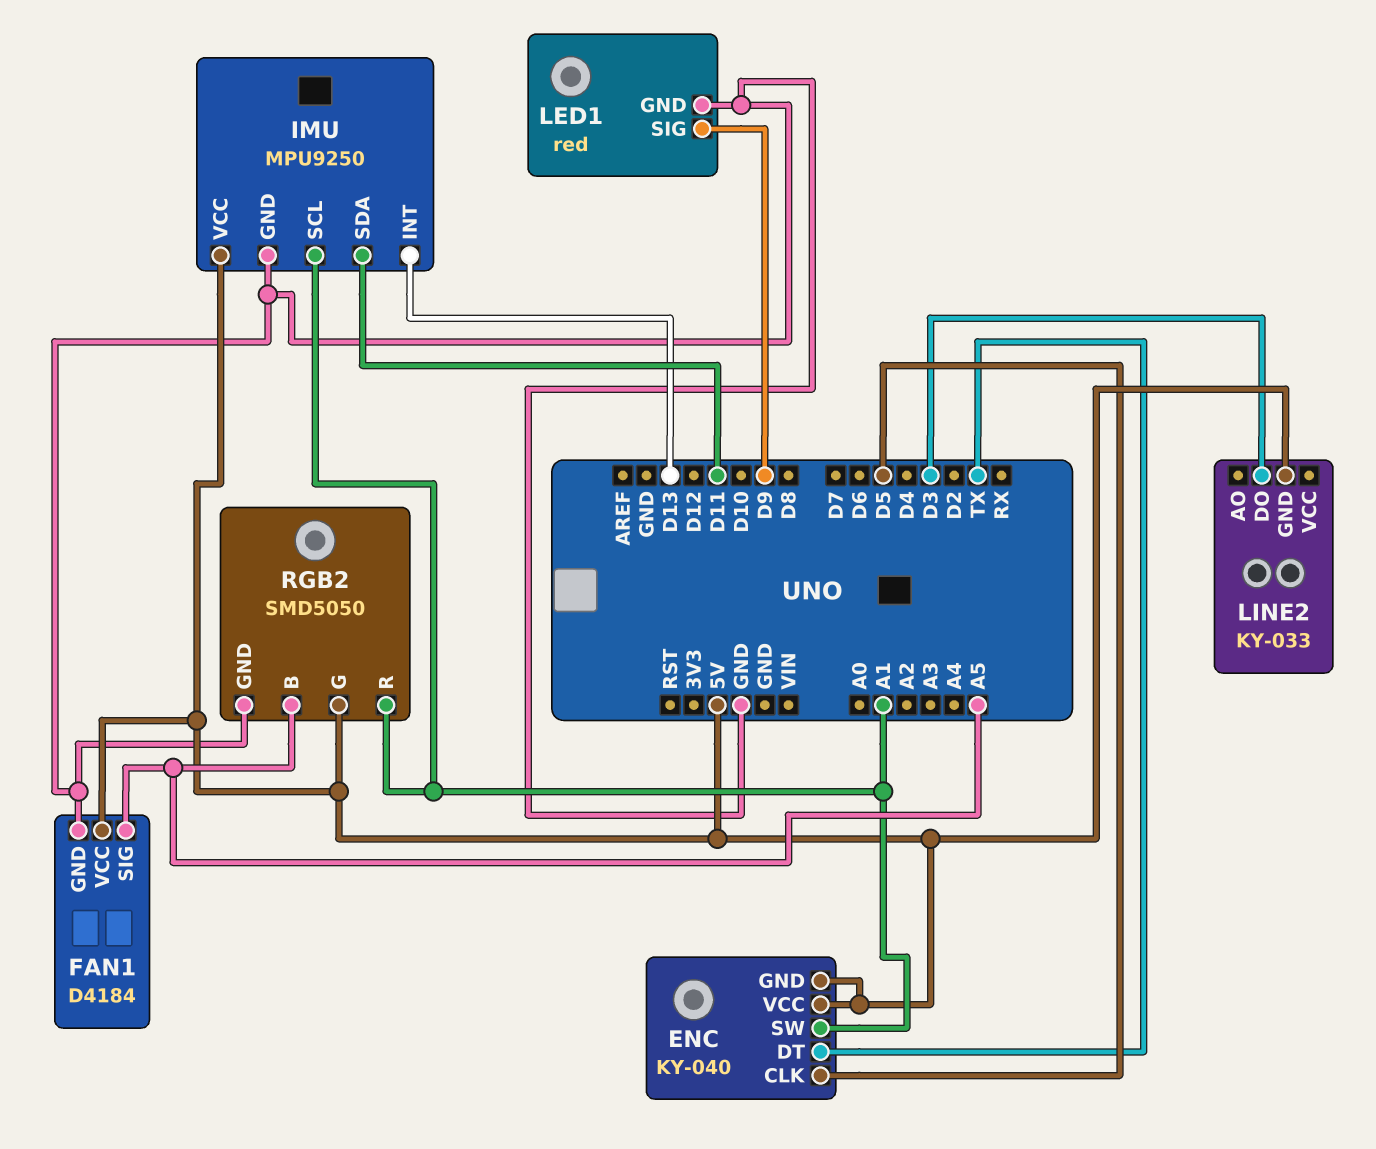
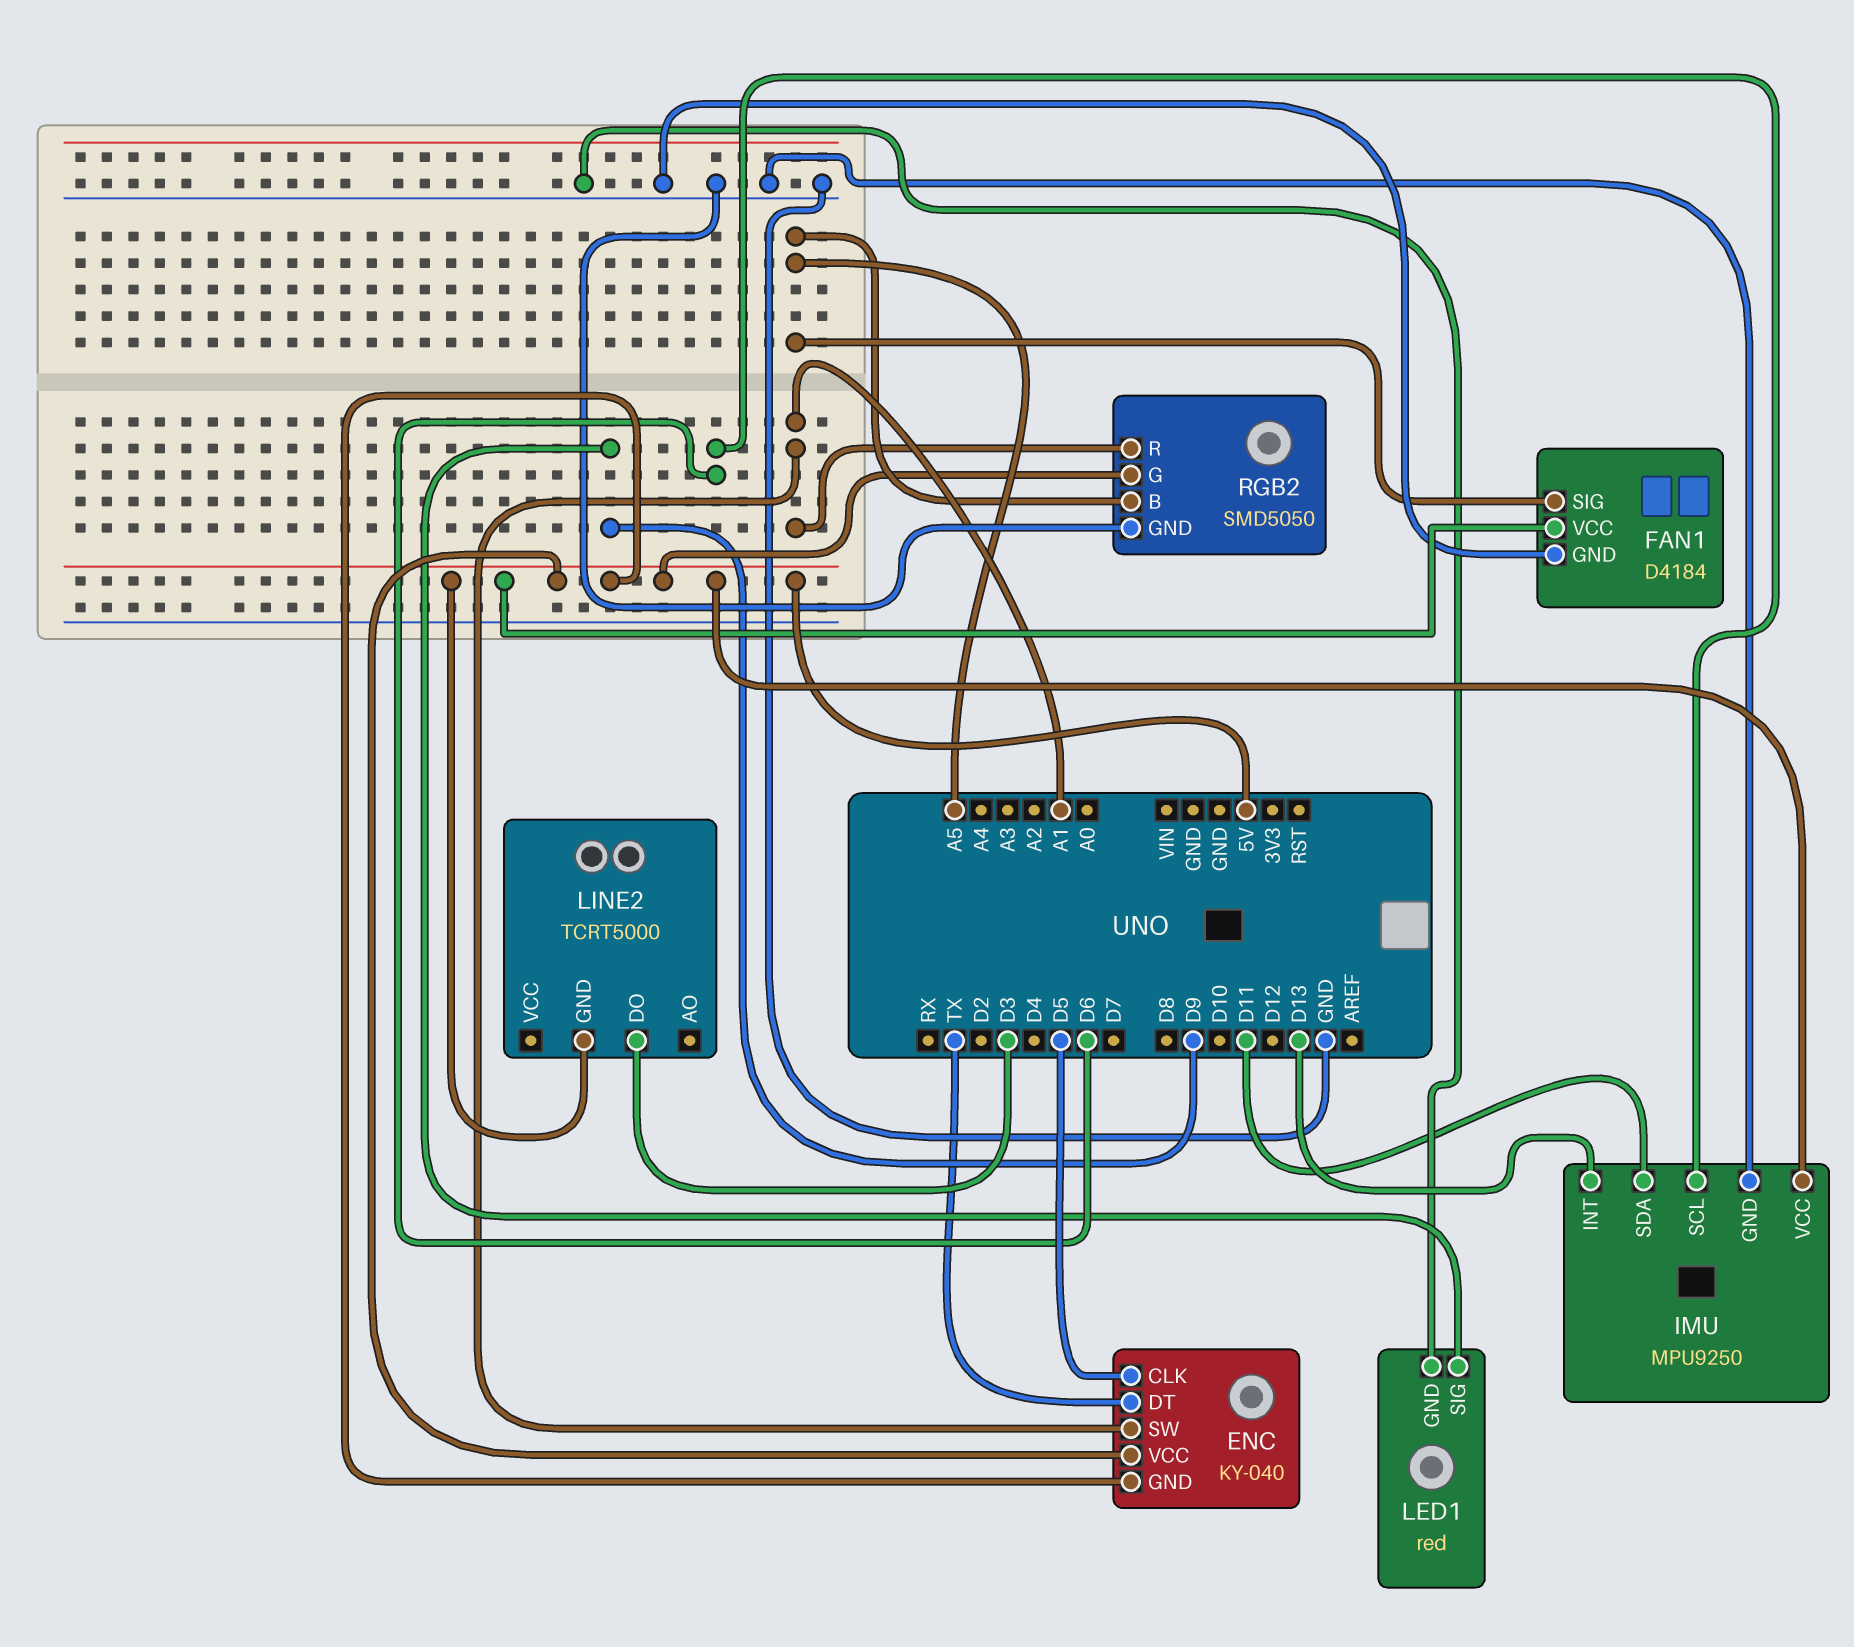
IMU pin SCL: A1 -> D6
LINE2: KY-033 -> TCRT5000

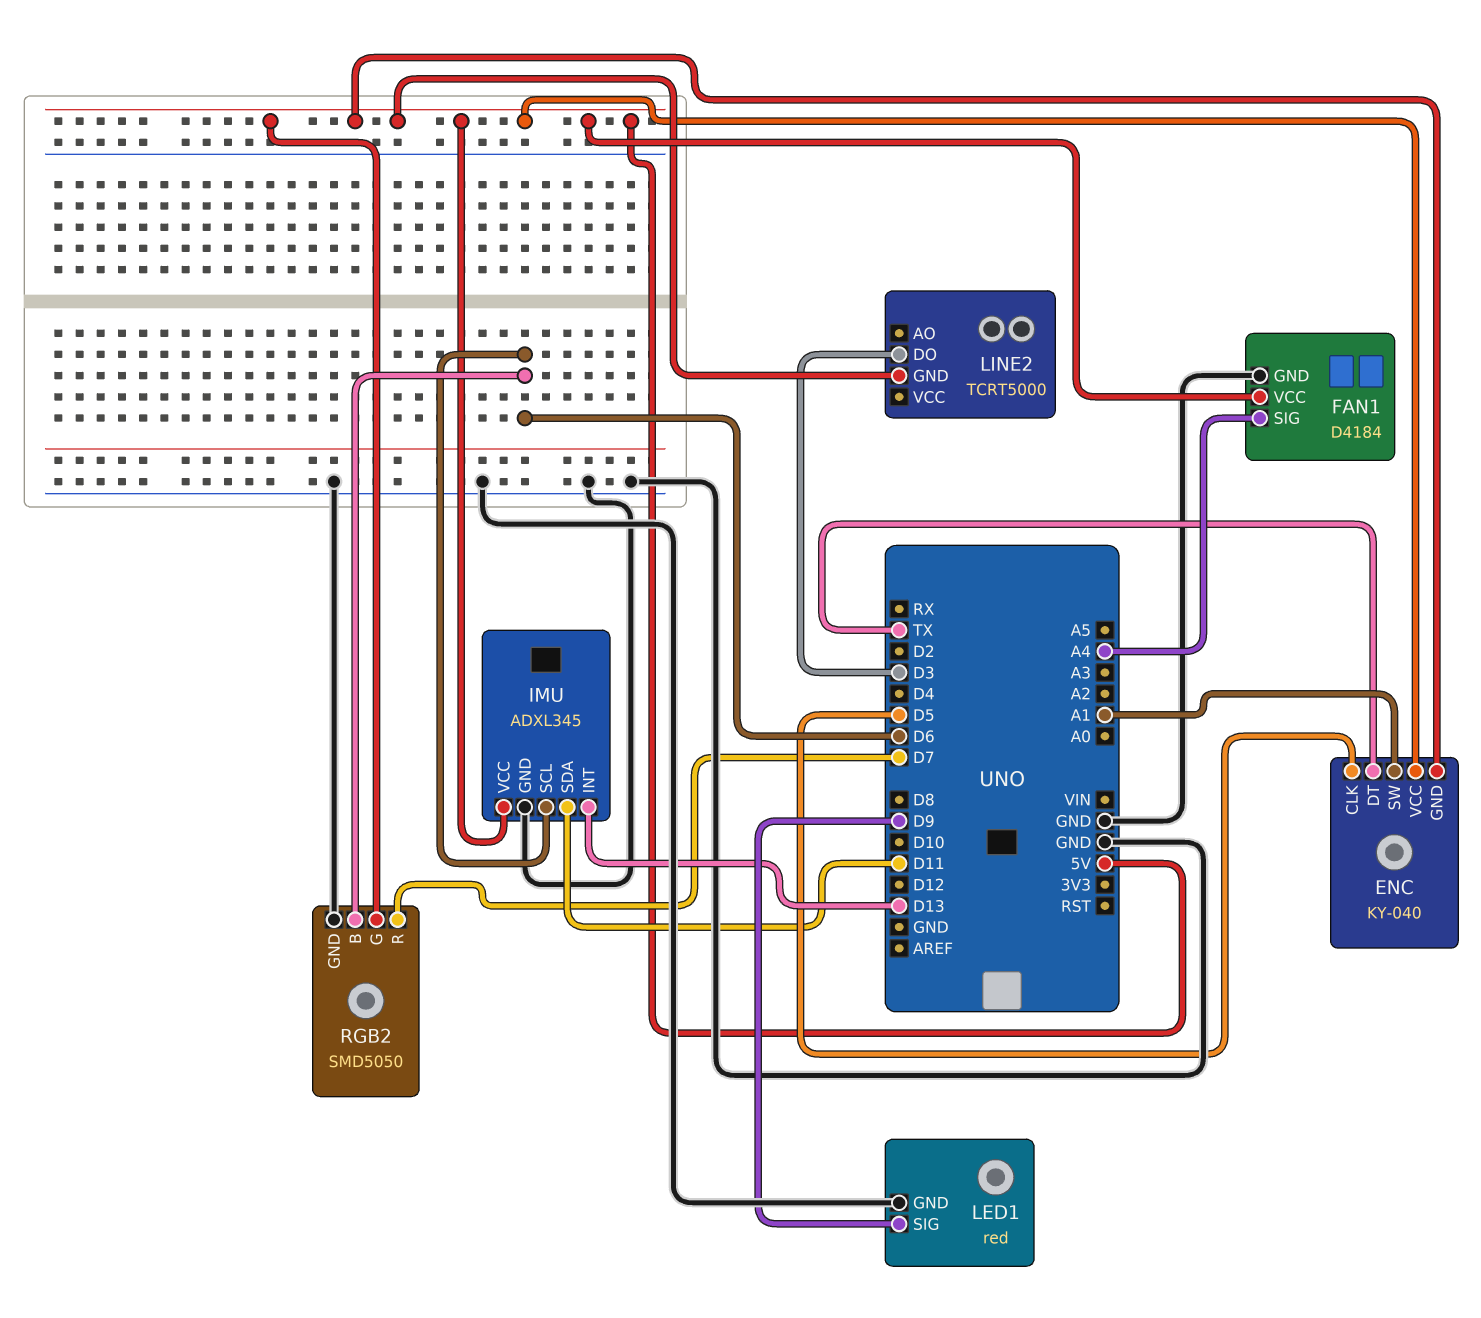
FAN1 pin SIG: A5 -> A4
IMU: MPU9250 -> ADXL345
RGB2 pin B: A5 -> D6
RGB2 pin R: A1 -> D7

